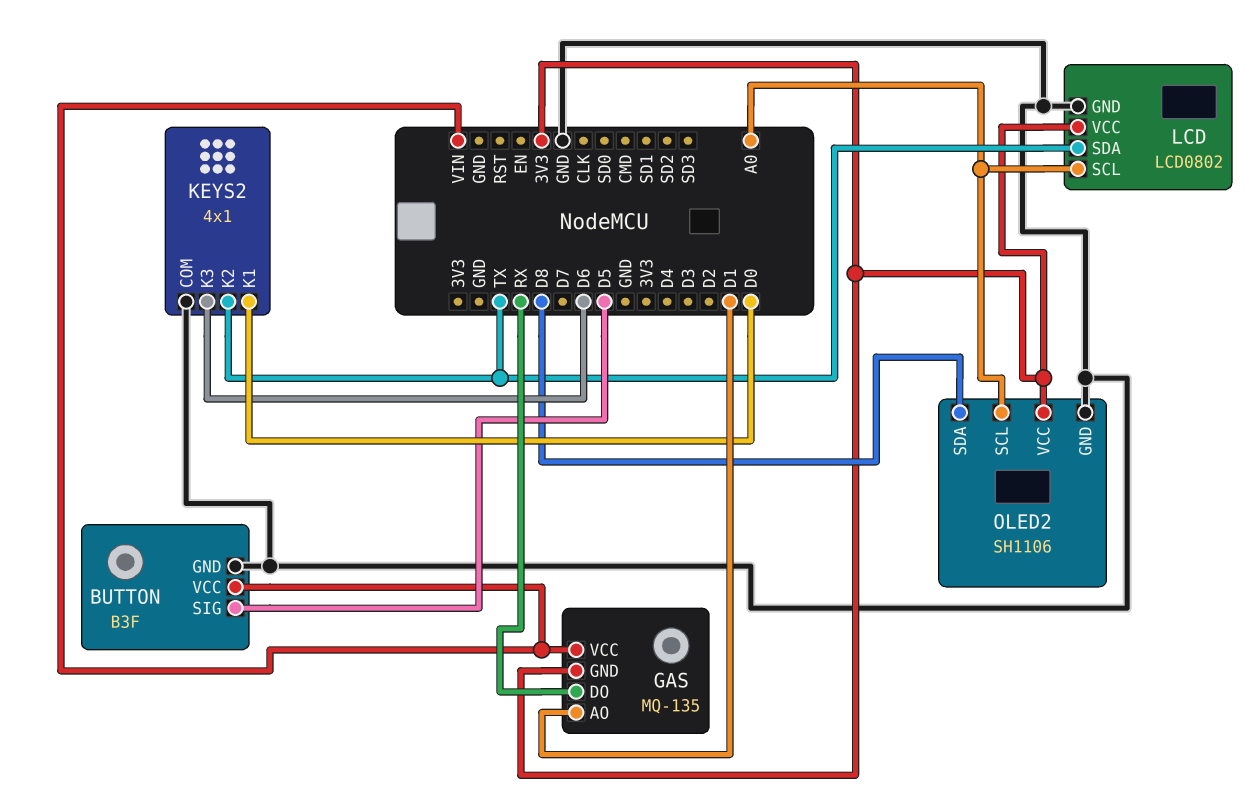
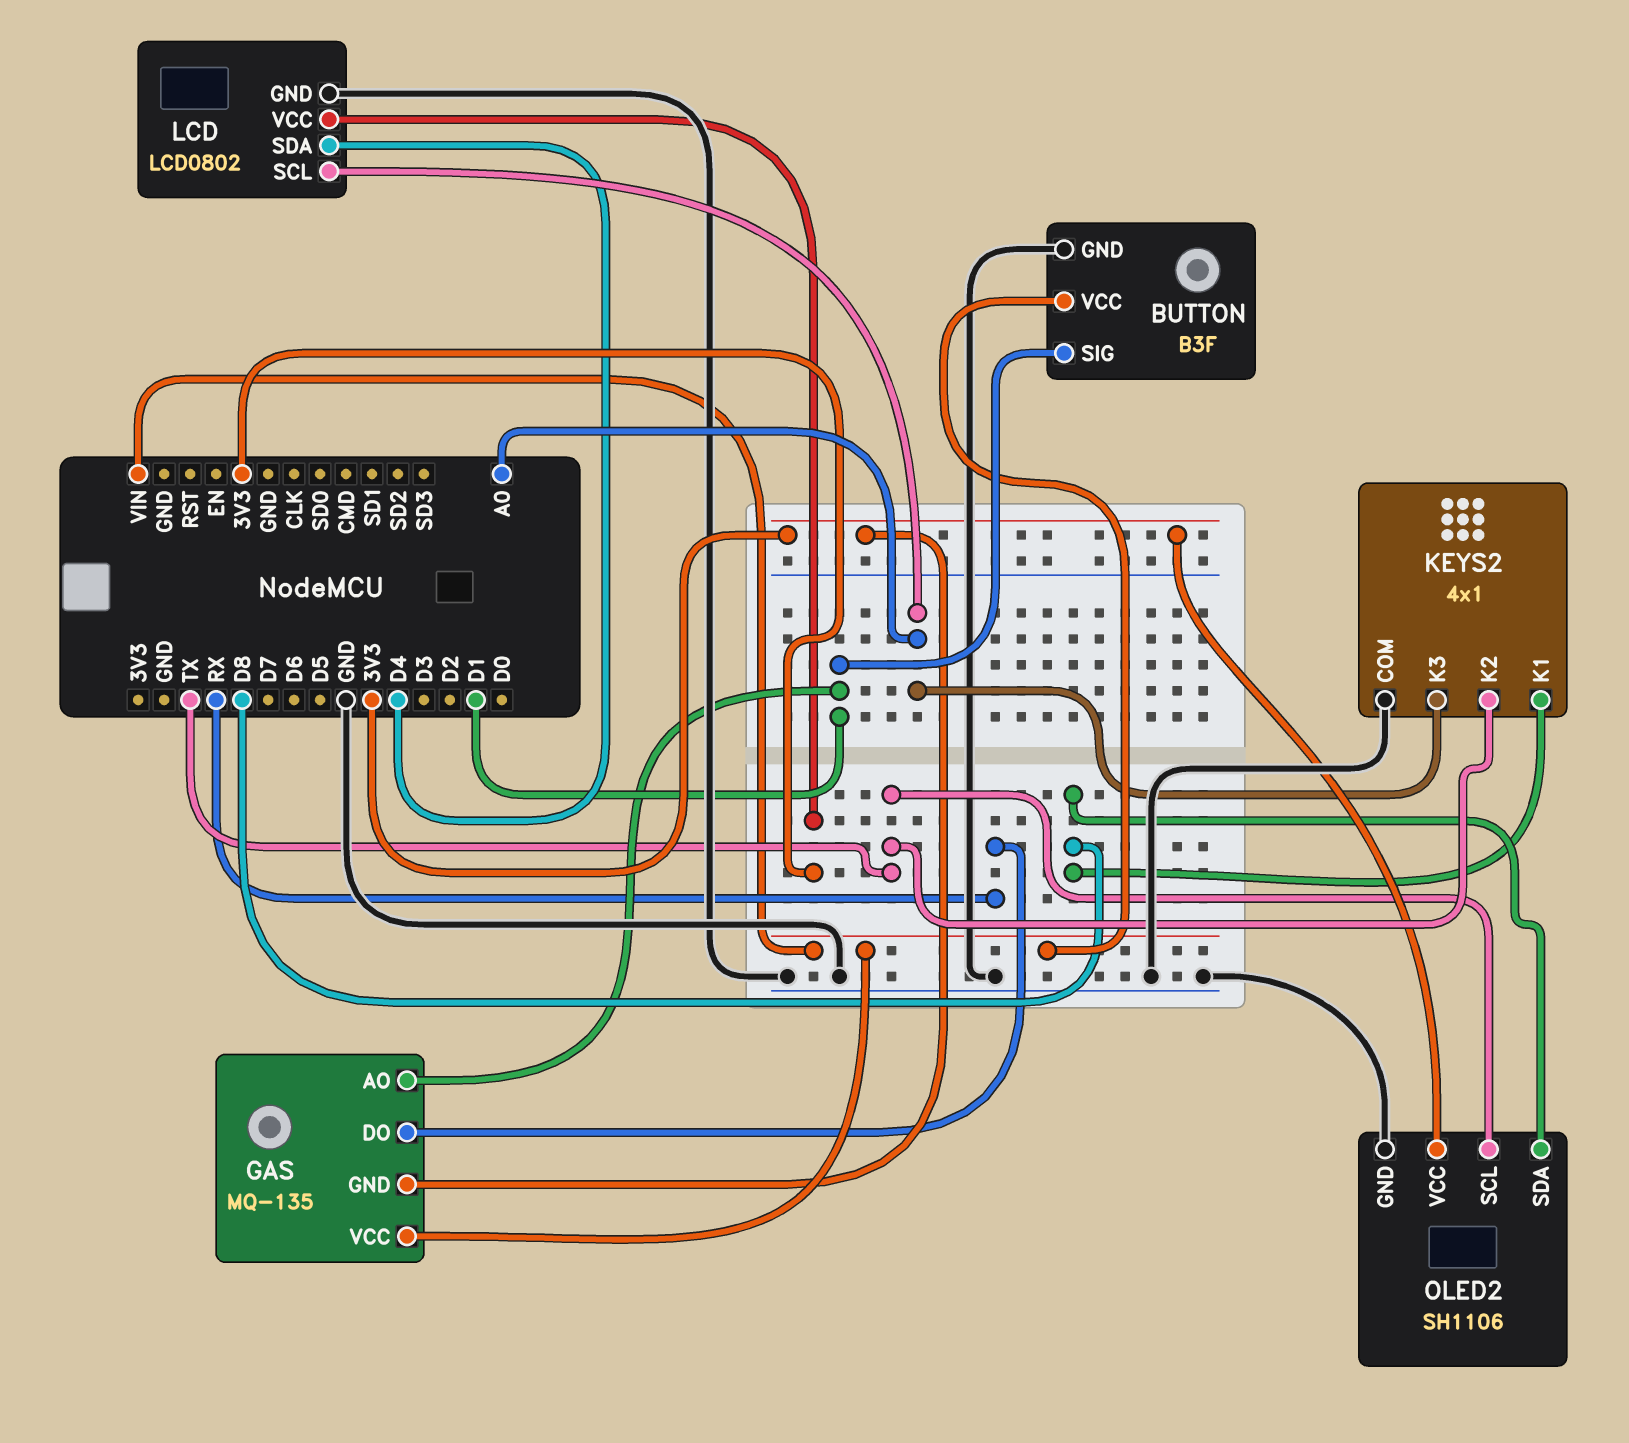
BUTTON pin SIG: D5 -> D1
KEYS2 pin K1: D0 -> D8
KEYS2 pin K3: D6 -> A0
LCD pin SDA: TX -> D4
OLED2 pin SCL: A0 -> TX

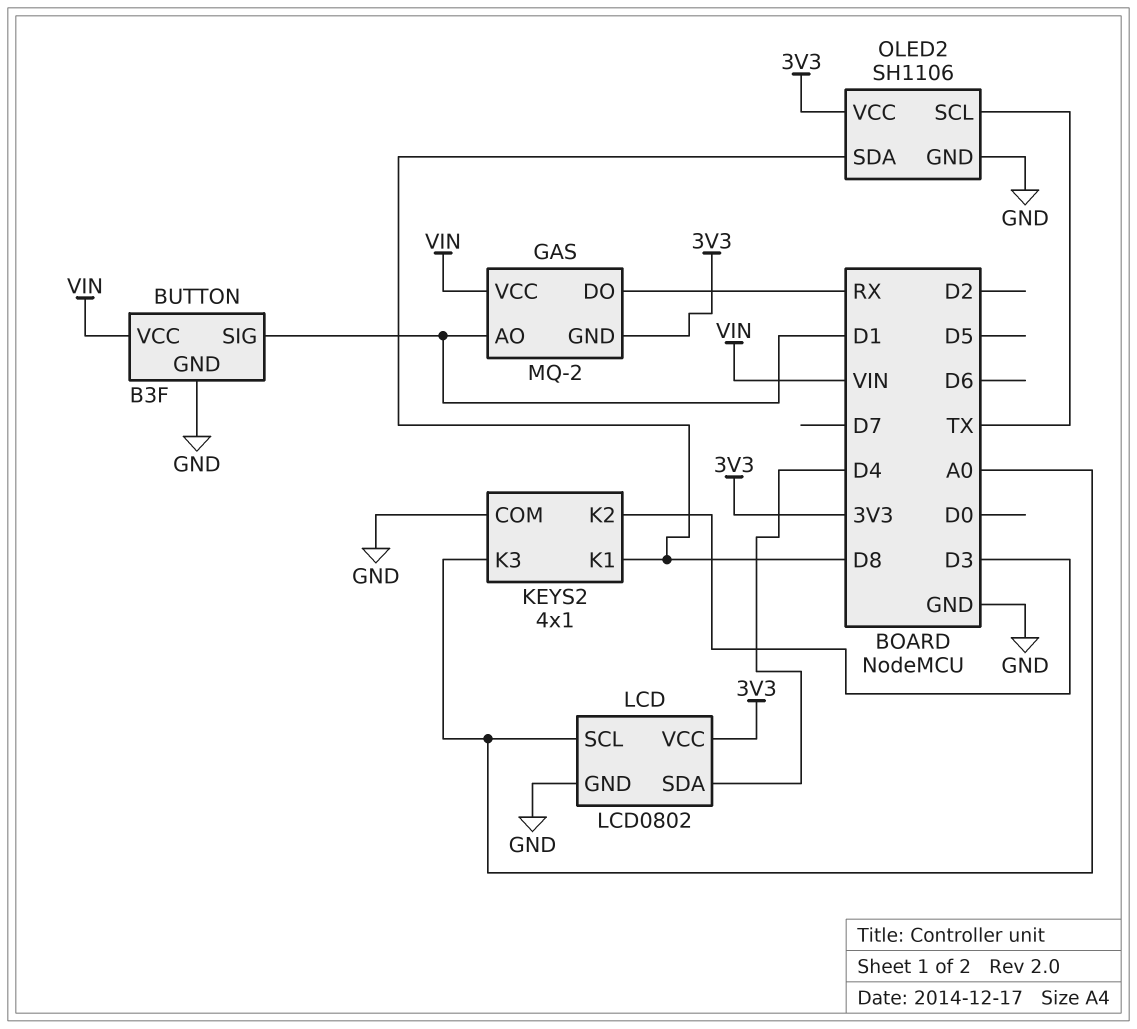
GAS: MQ-135 -> MQ-2
KEYS2 pin K2: TX -> D3

